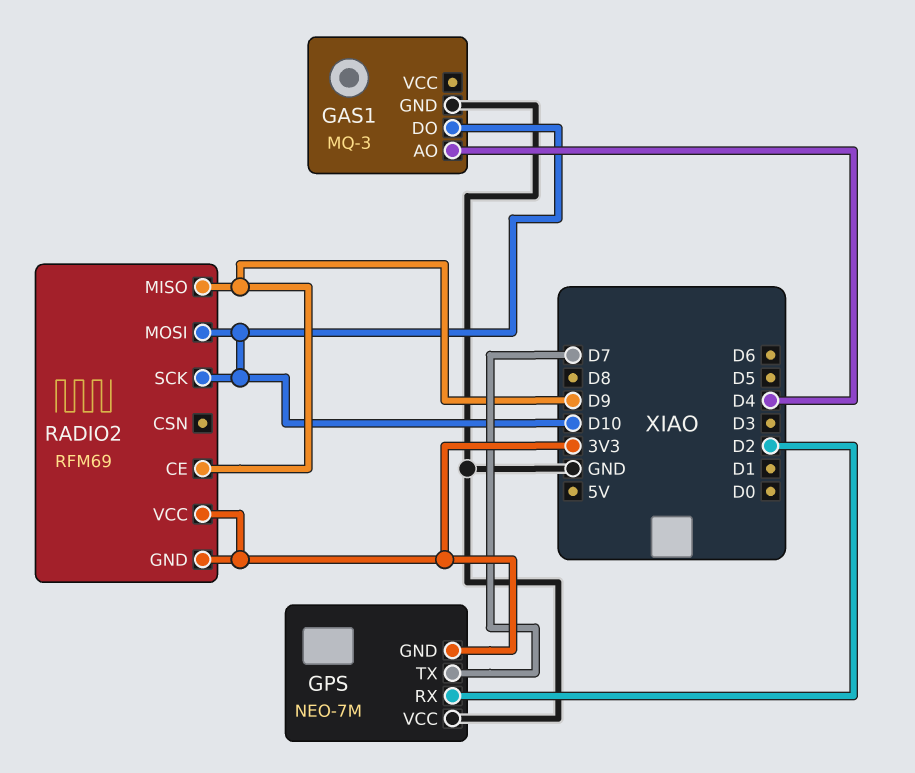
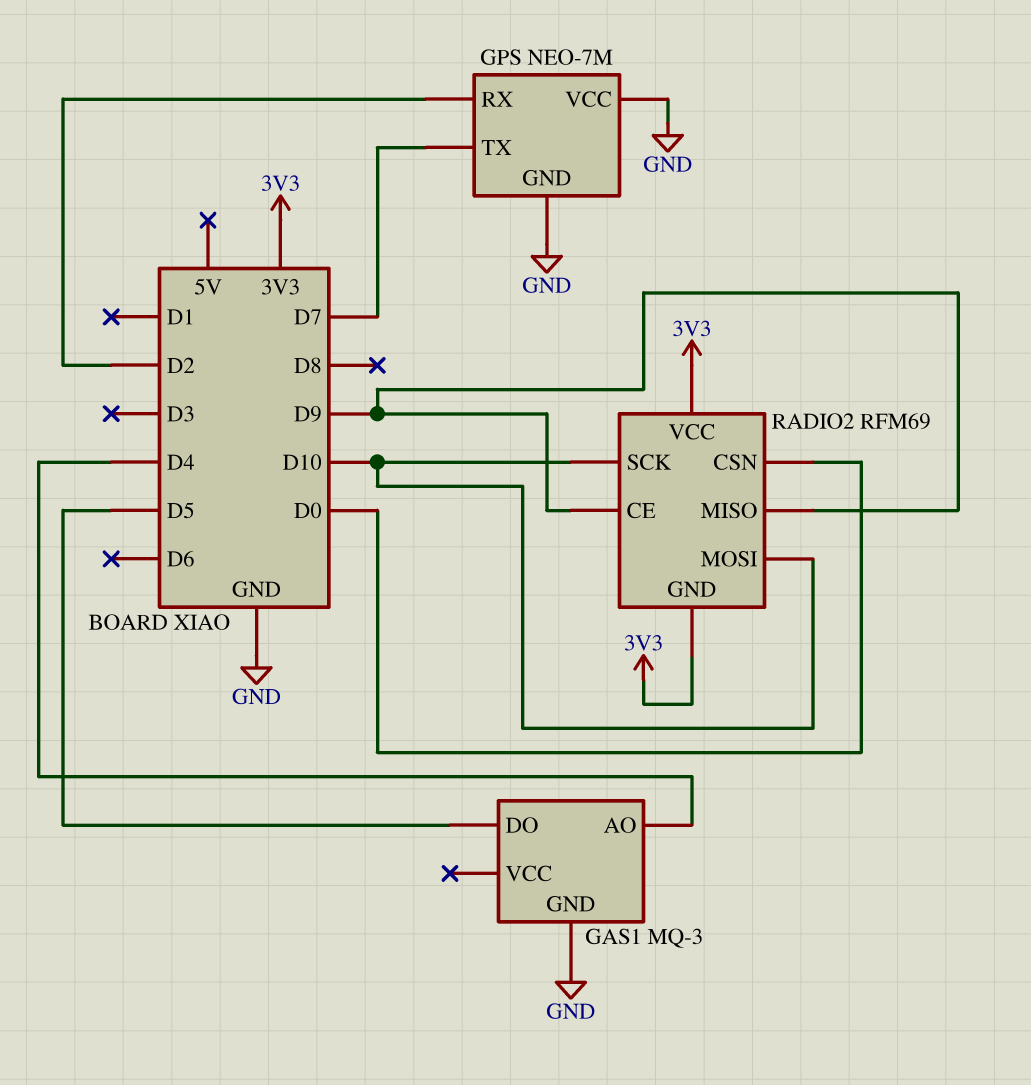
GAS1 pin DO: D10 -> D5
GPS pin GND: 3V3 -> GND
RADIO2 pin CSN: none -> D0

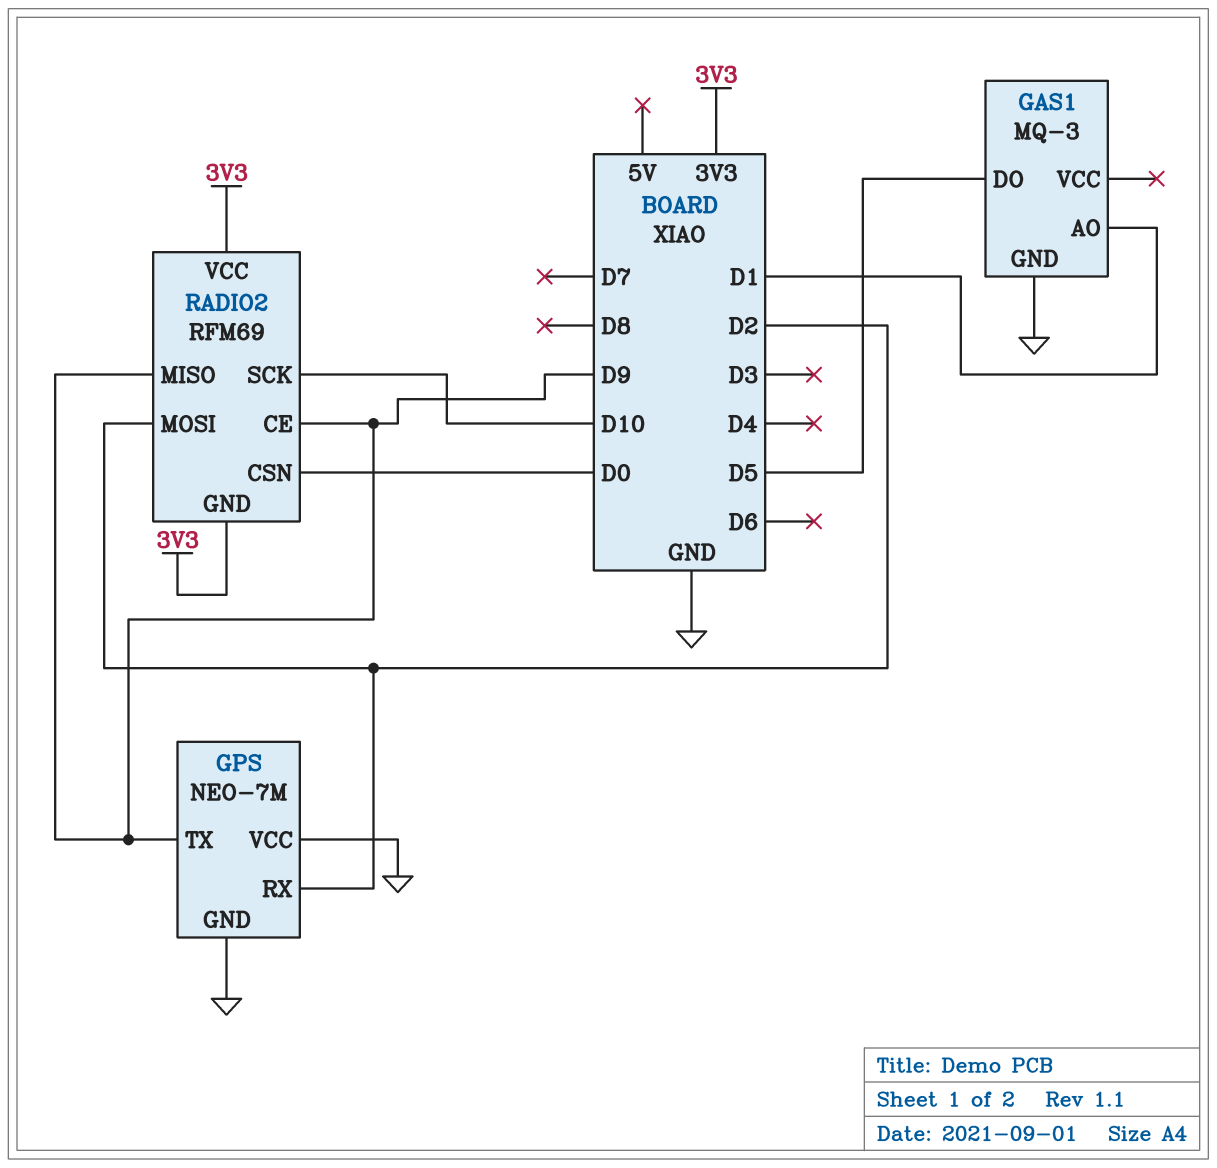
GAS1 pin AO: D4 -> D1
GPS pin TX: D7 -> D9
RADIO2 pin MOSI: D10 -> D2

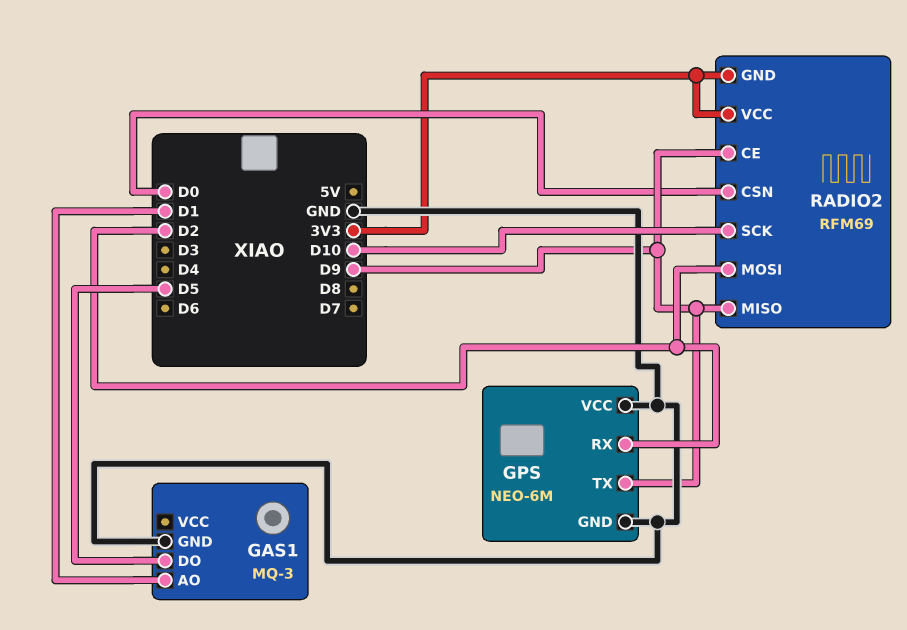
GPS: NEO-7M -> NEO-6M

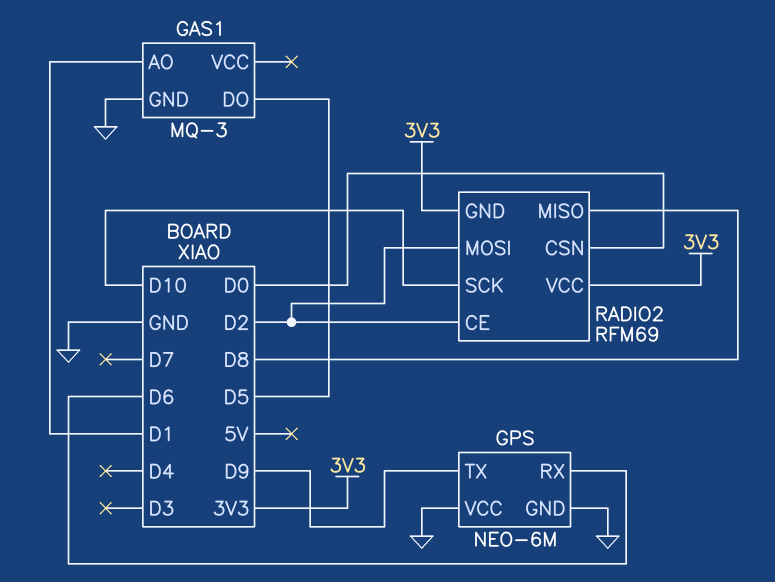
GPS pin RX: D2 -> D6
RADIO2 pin CE: D9 -> D2
RADIO2 pin MISO: D9 -> D8

